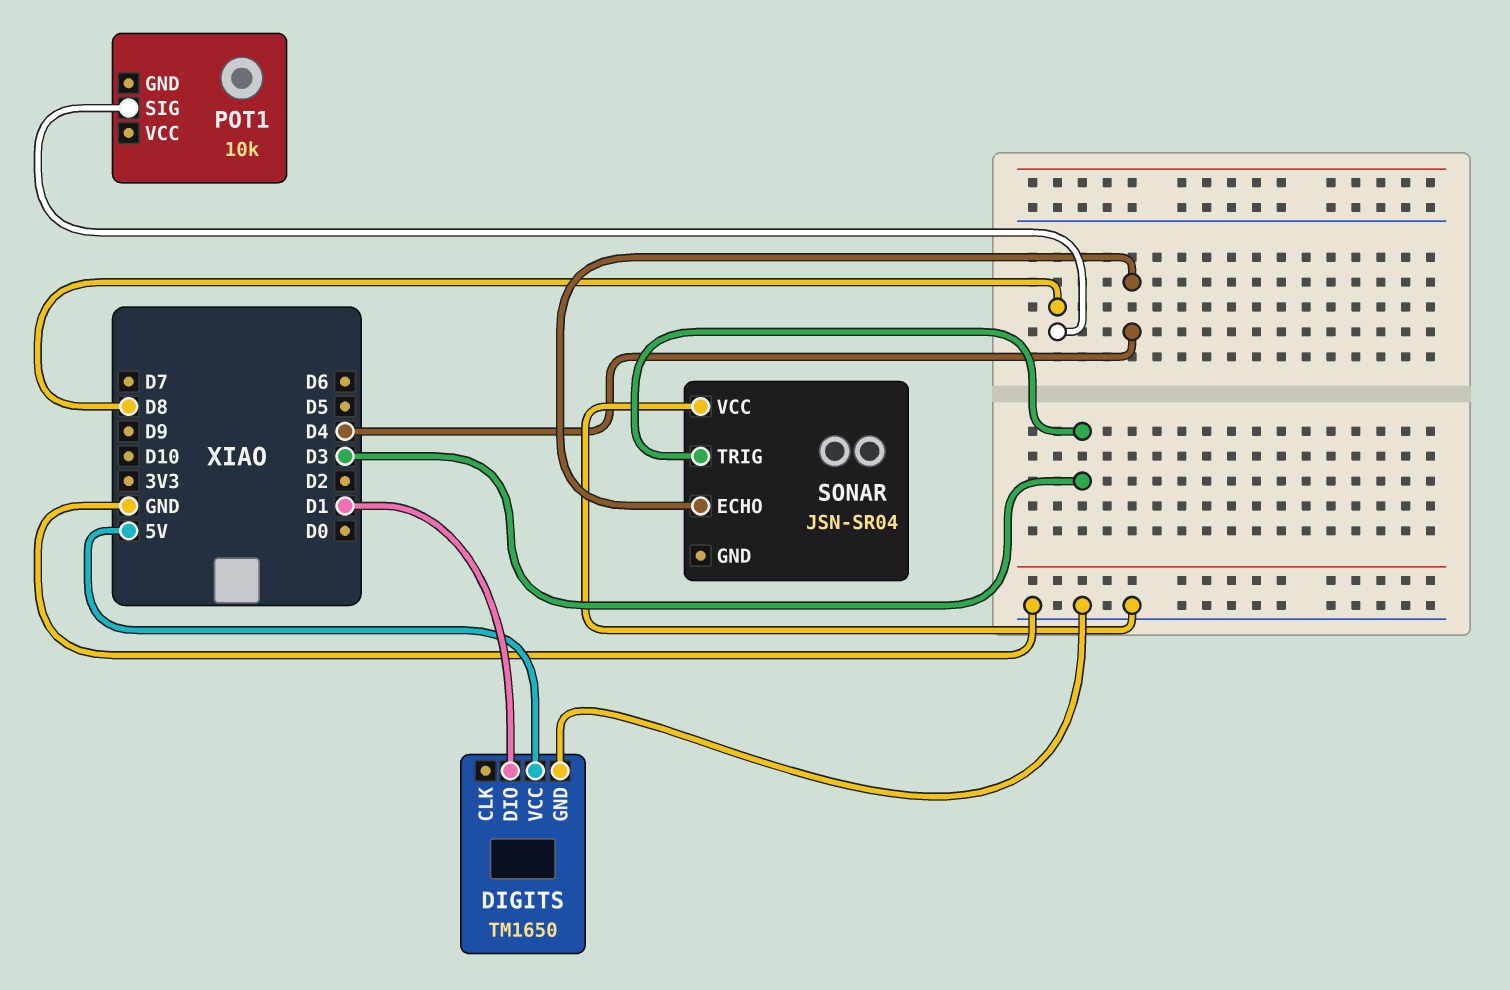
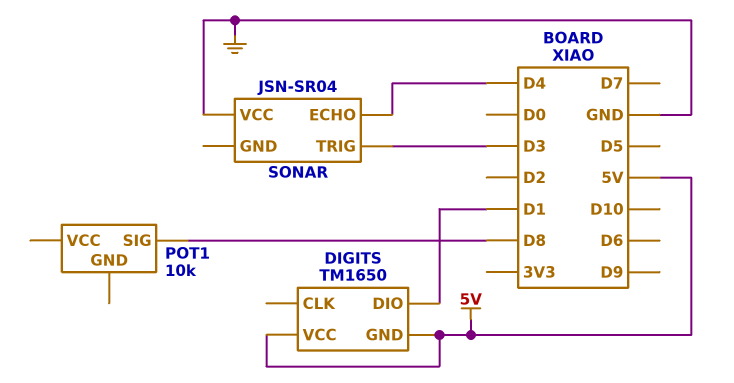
DIGITS pin GND: GND -> 5V

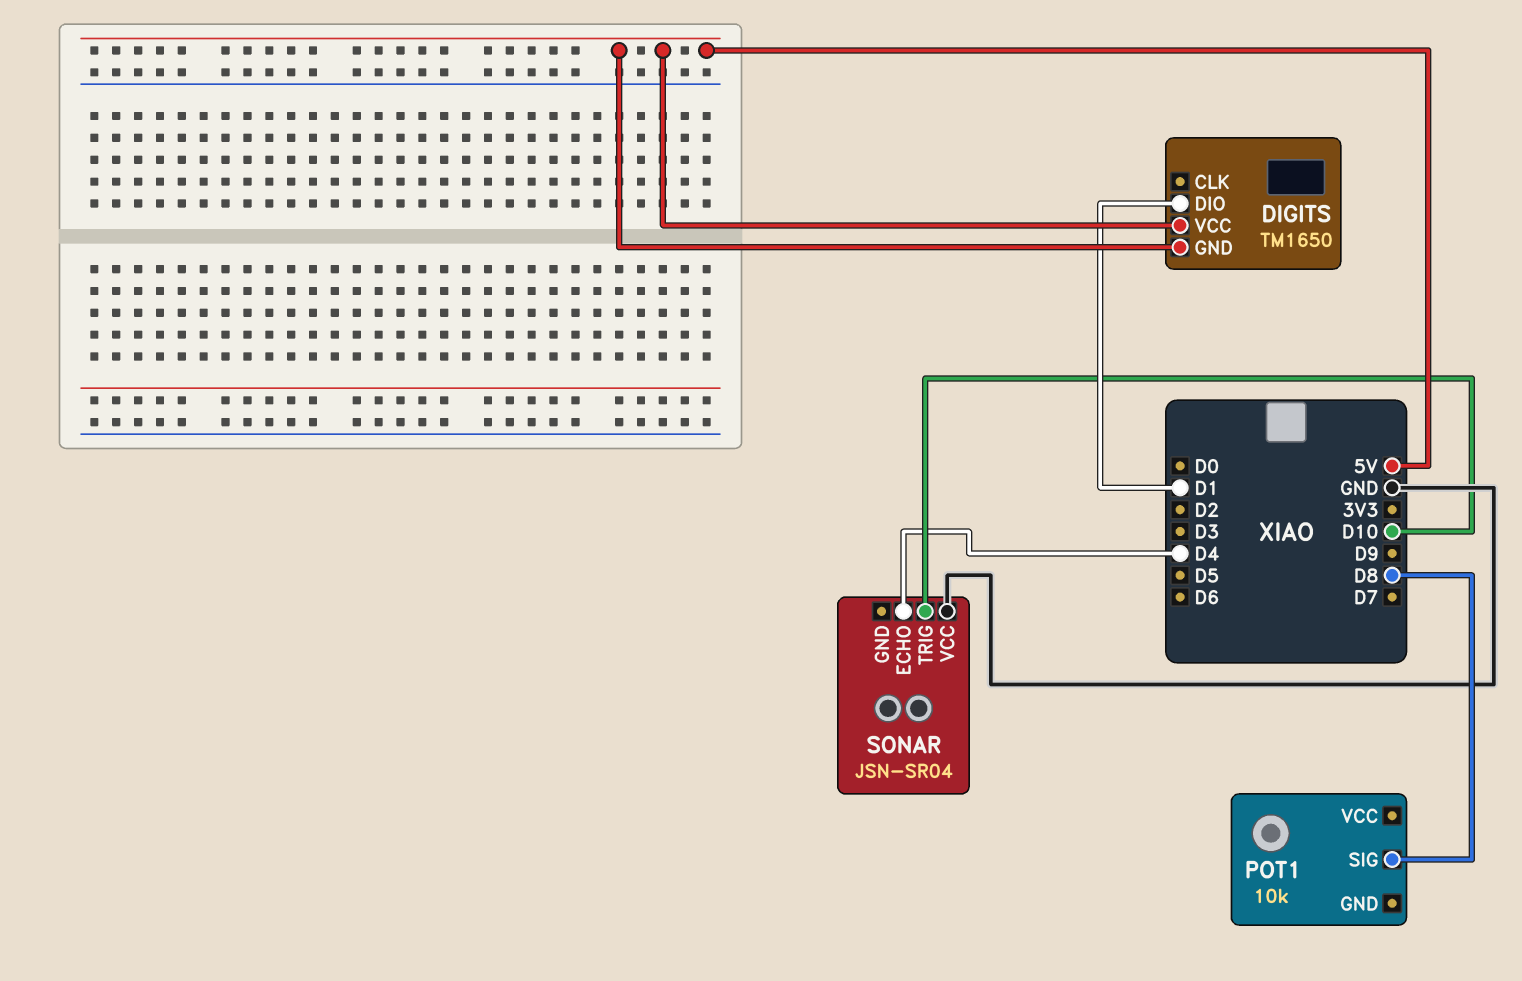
SONAR pin TRIG: D3 -> D10

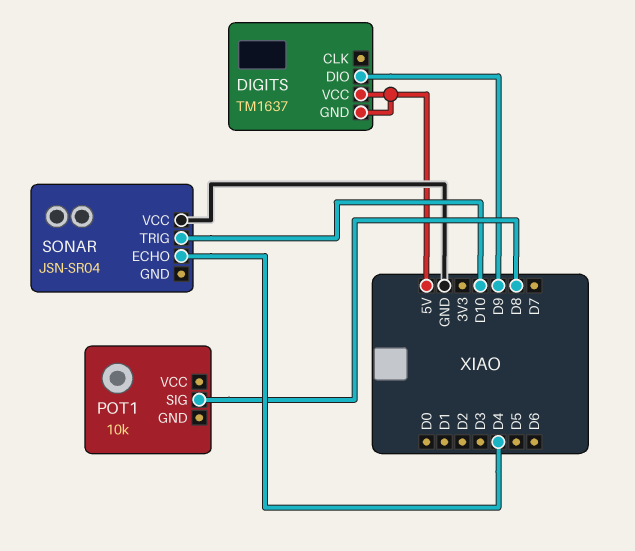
DIGITS: TM1650 -> TM1637
DIGITS pin DIO: D1 -> D9

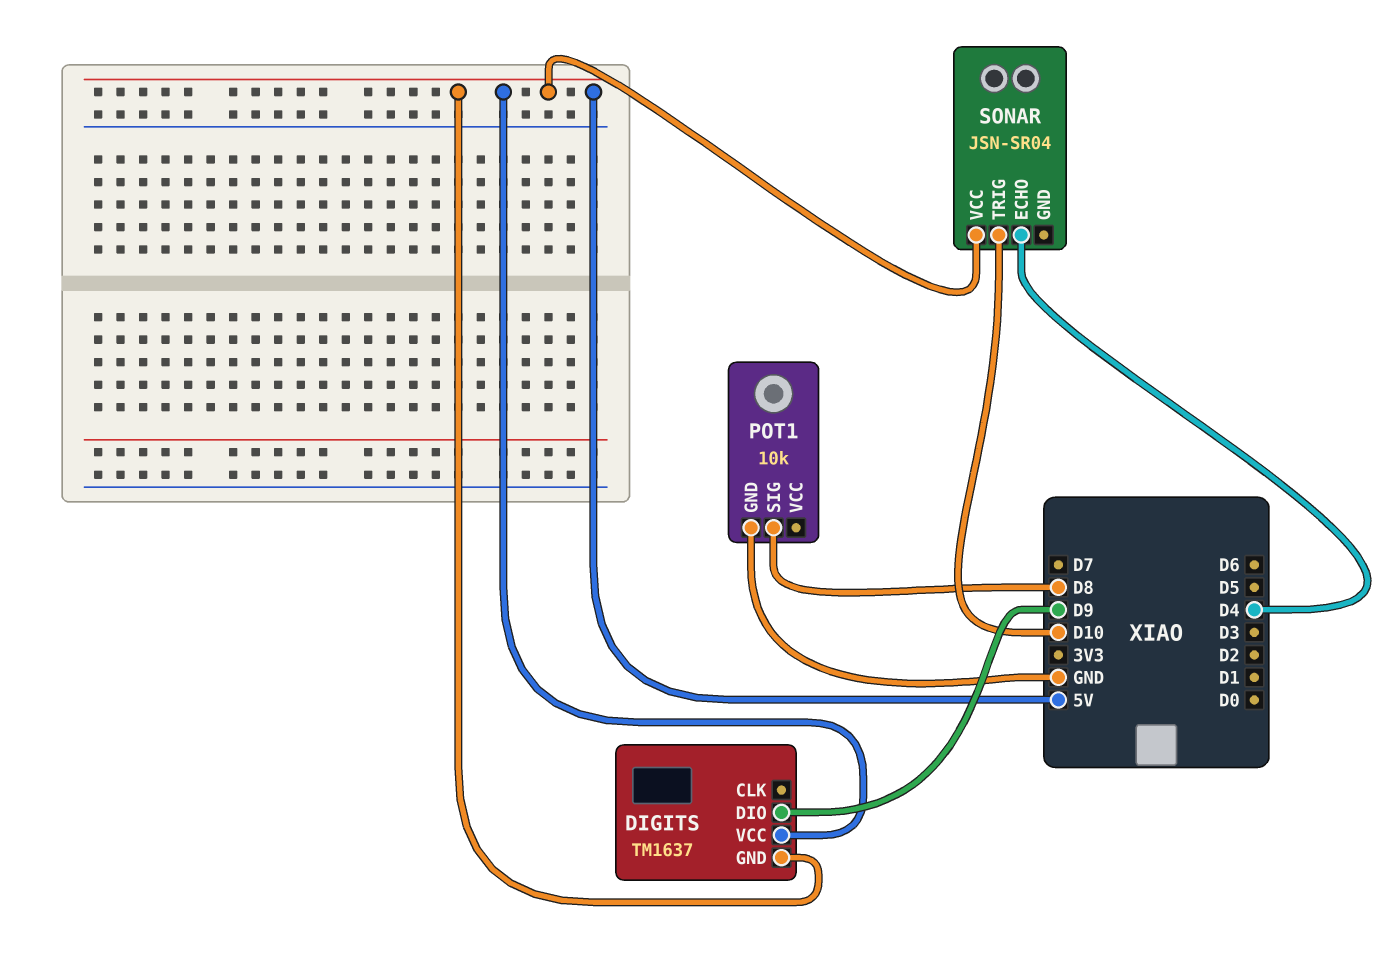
POT1 pin GND: none -> GND
SONAR pin VCC: GND -> 5V

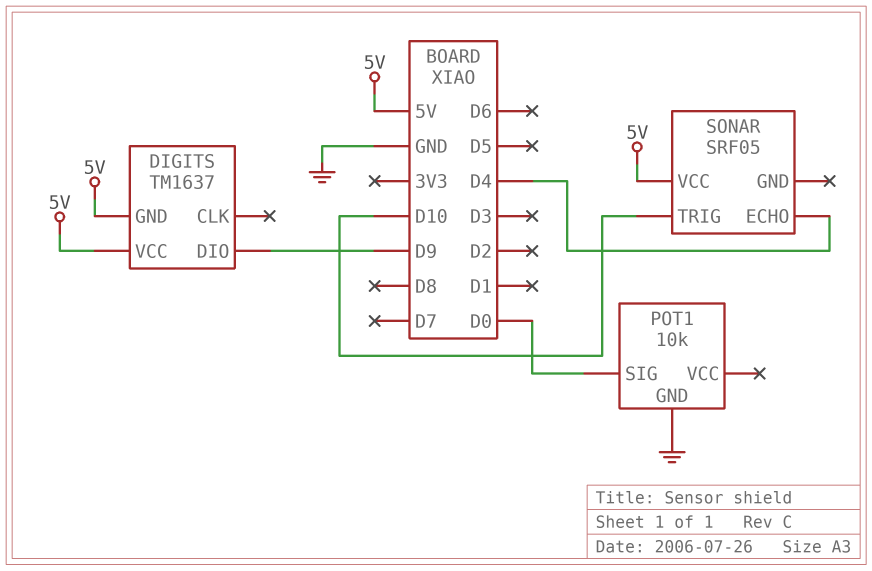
POT1 pin SIG: D8 -> D0
SONAR: JSN-SR04 -> SRF05

